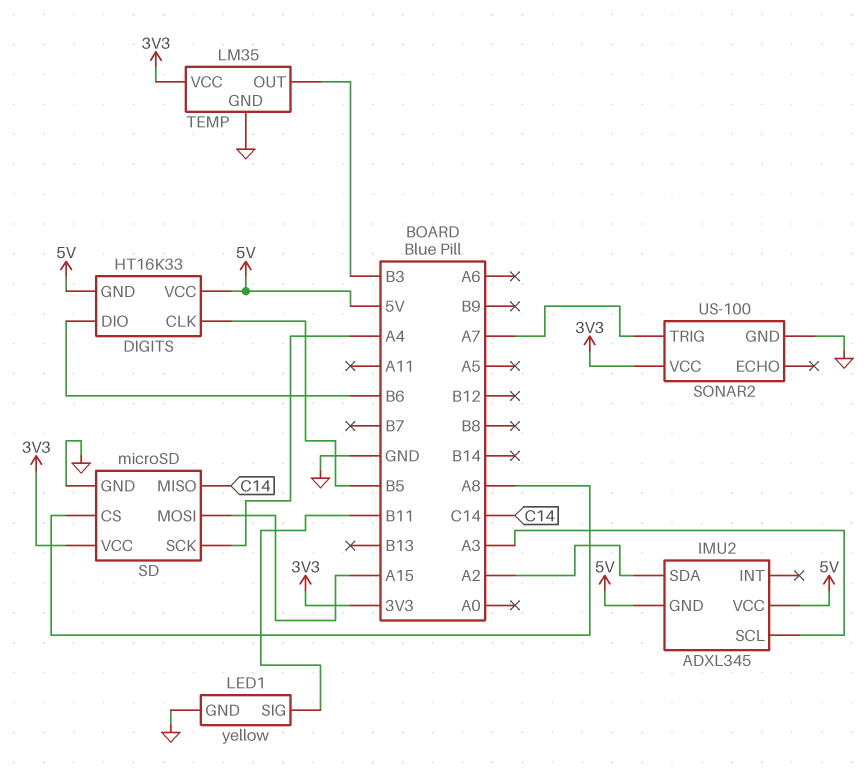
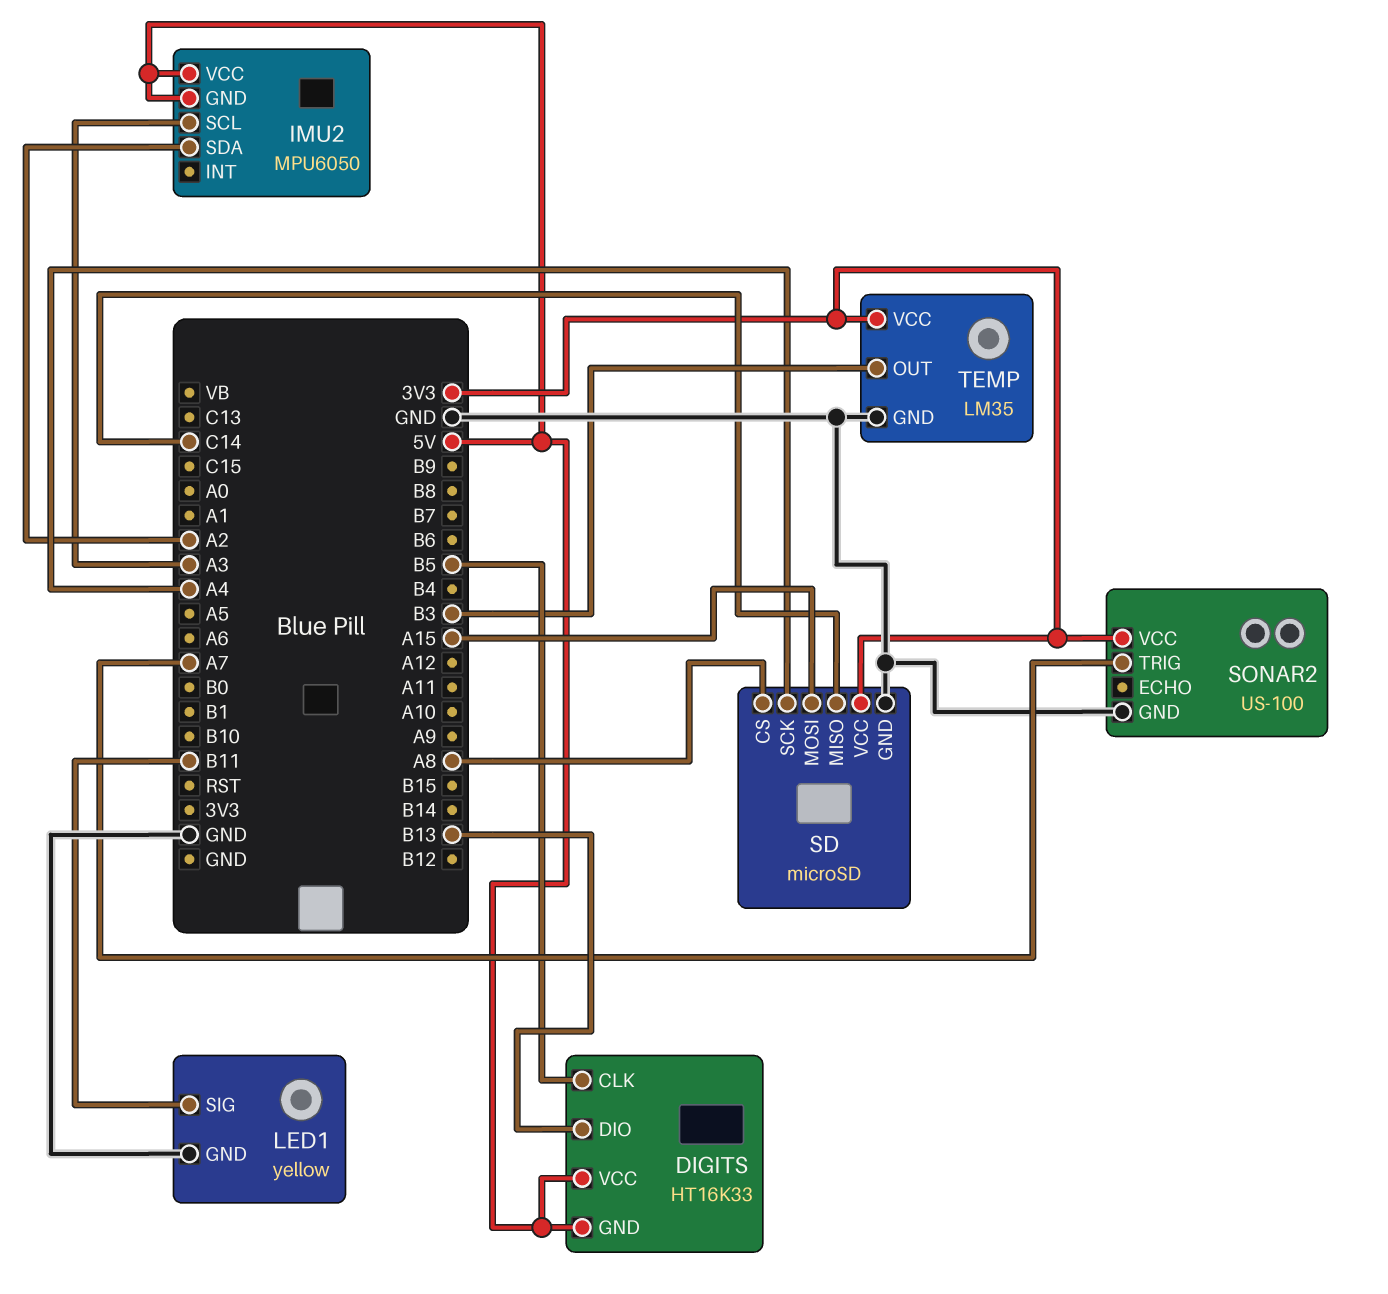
DIGITS pin DIO: B6 -> B13
IMU2: ADXL345 -> MPU6050

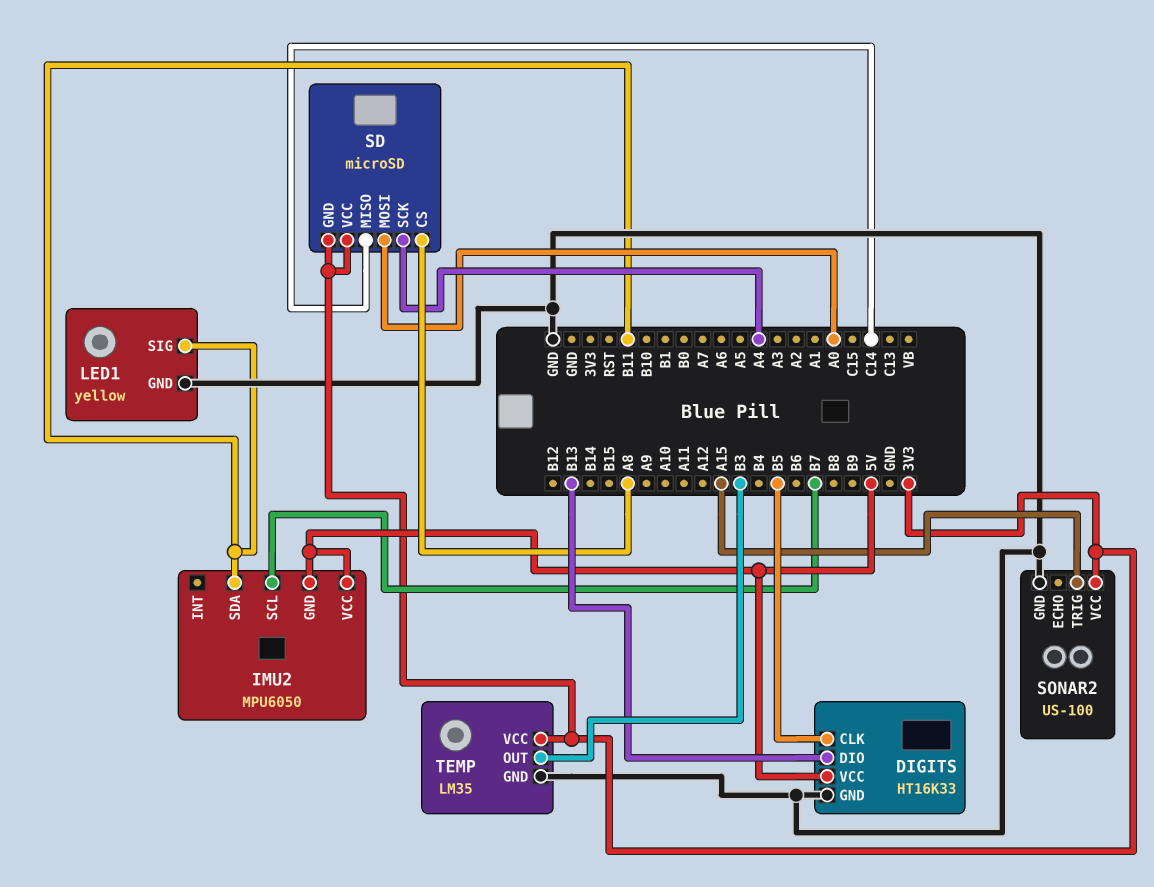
DIGITS pin GND: 5V -> GND
IMU2 pin SCL: A3 -> B7
IMU2 pin SDA: A2 -> B11
SD pin GND: GND -> 3V3
SD pin MOSI: A15 -> A0
SONAR2 pin TRIG: A7 -> A15

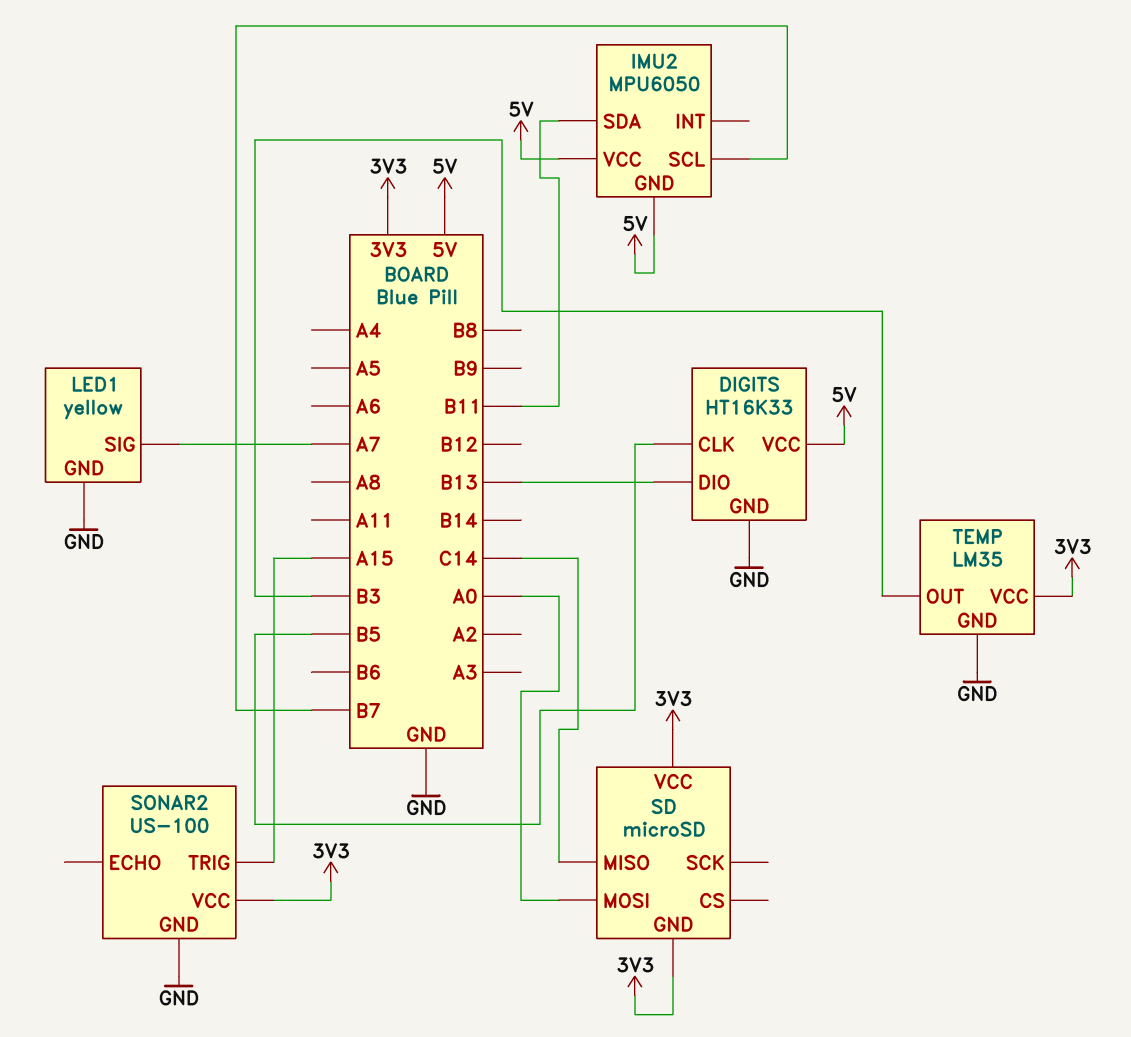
LED1 pin SIG: B11 -> A7
SD pin CS: A8 -> none
SD pin SCK: A4 -> none

